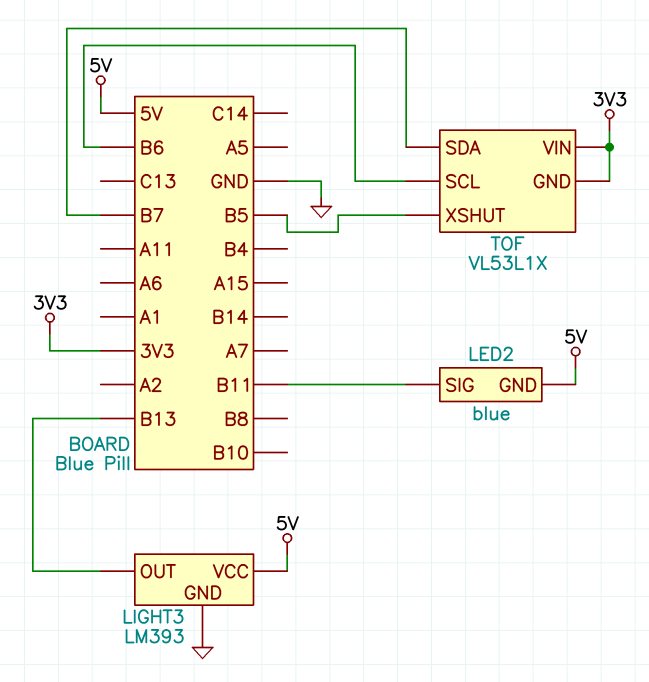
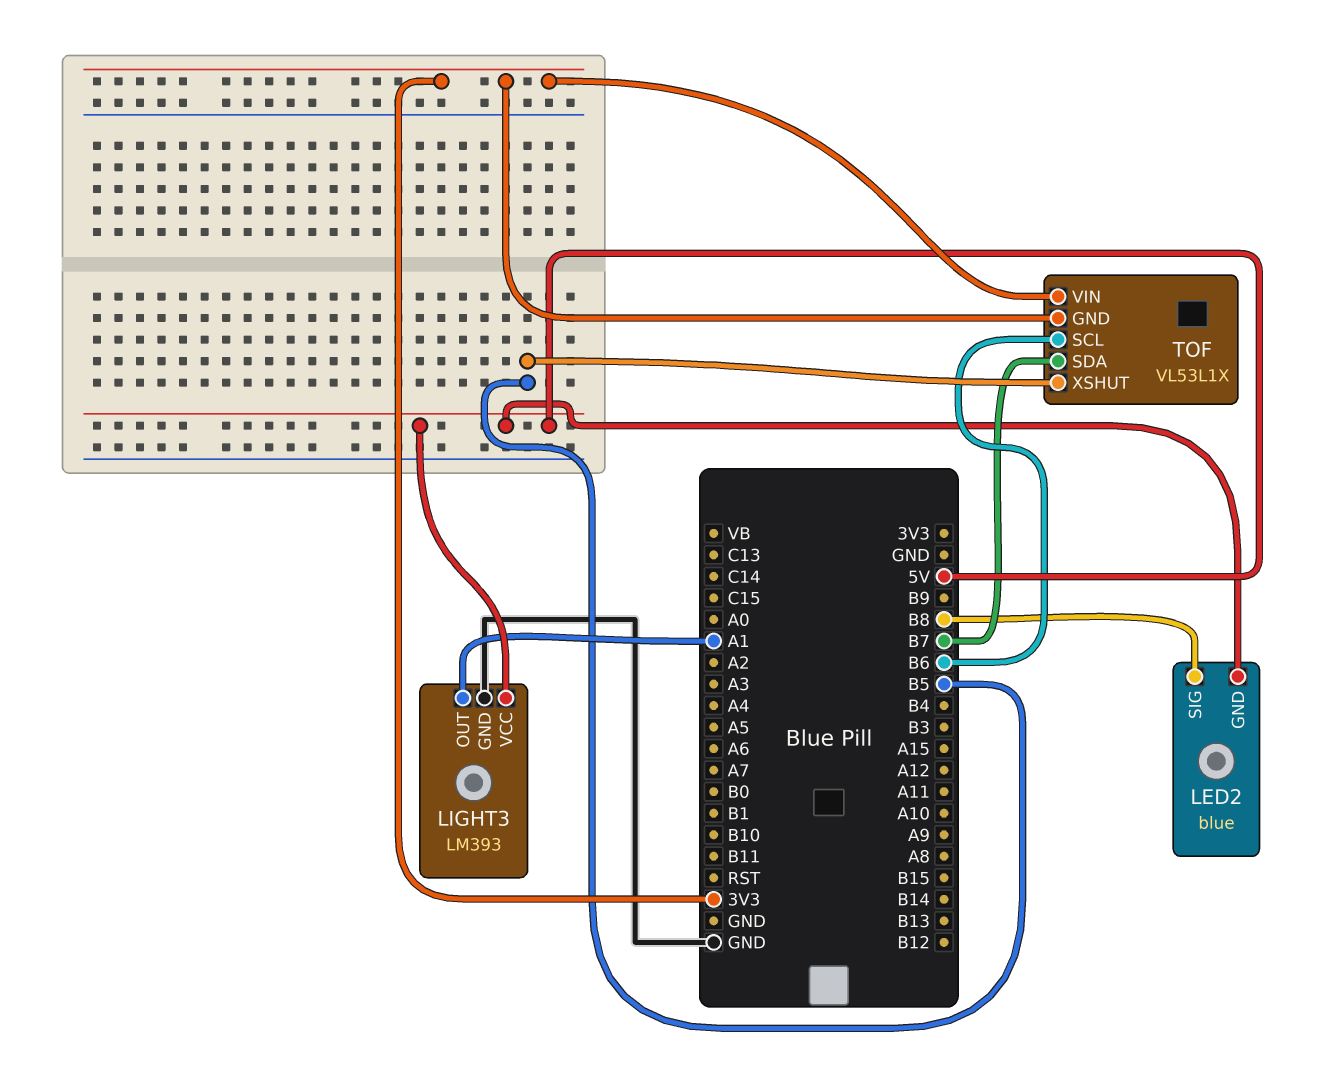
LED2 pin SIG: B11 -> B8
LIGHT3 pin OUT: B13 -> A1

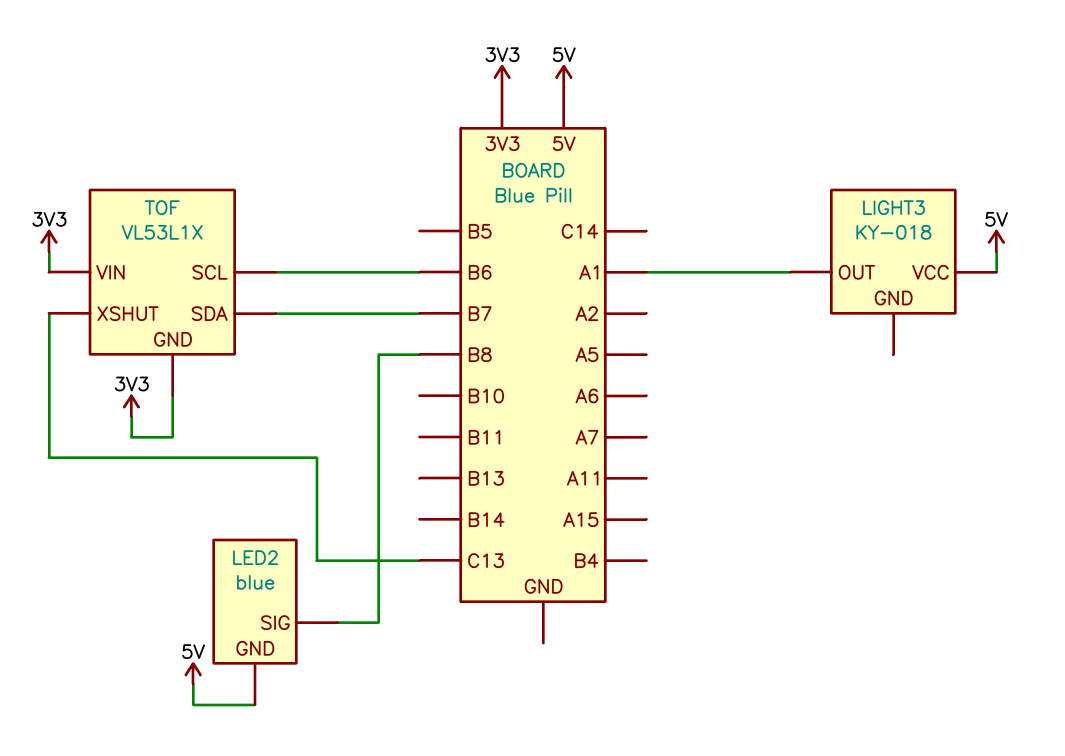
LIGHT3: LM393 -> KY-018
LIGHT3 pin GND: GND -> none
TOF pin XSHUT: B5 -> C13

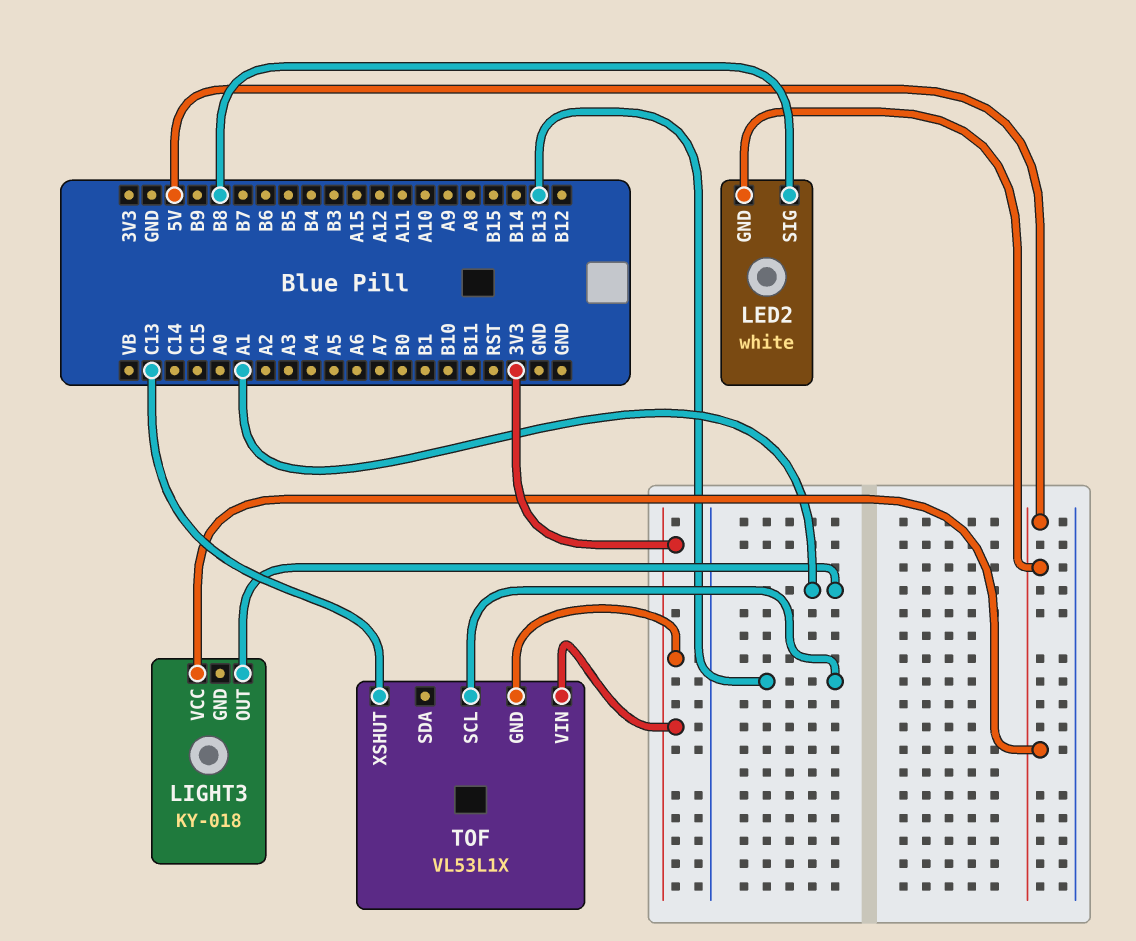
LED2: blue -> white
TOF pin SCL: B6 -> B13
TOF pin SDA: B7 -> none

